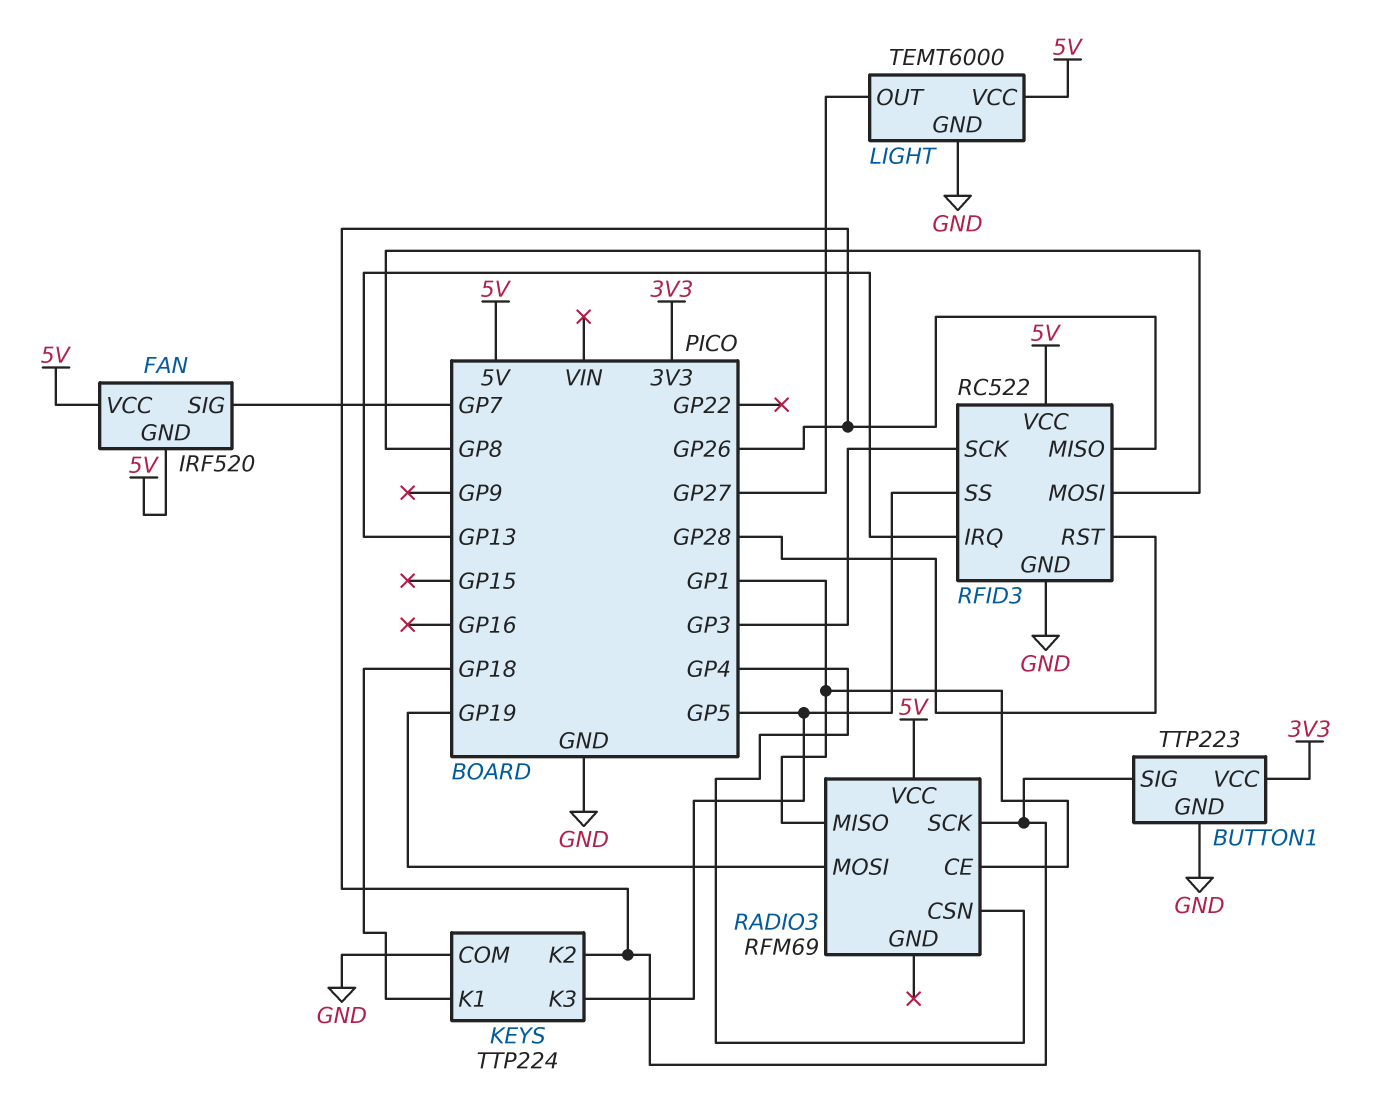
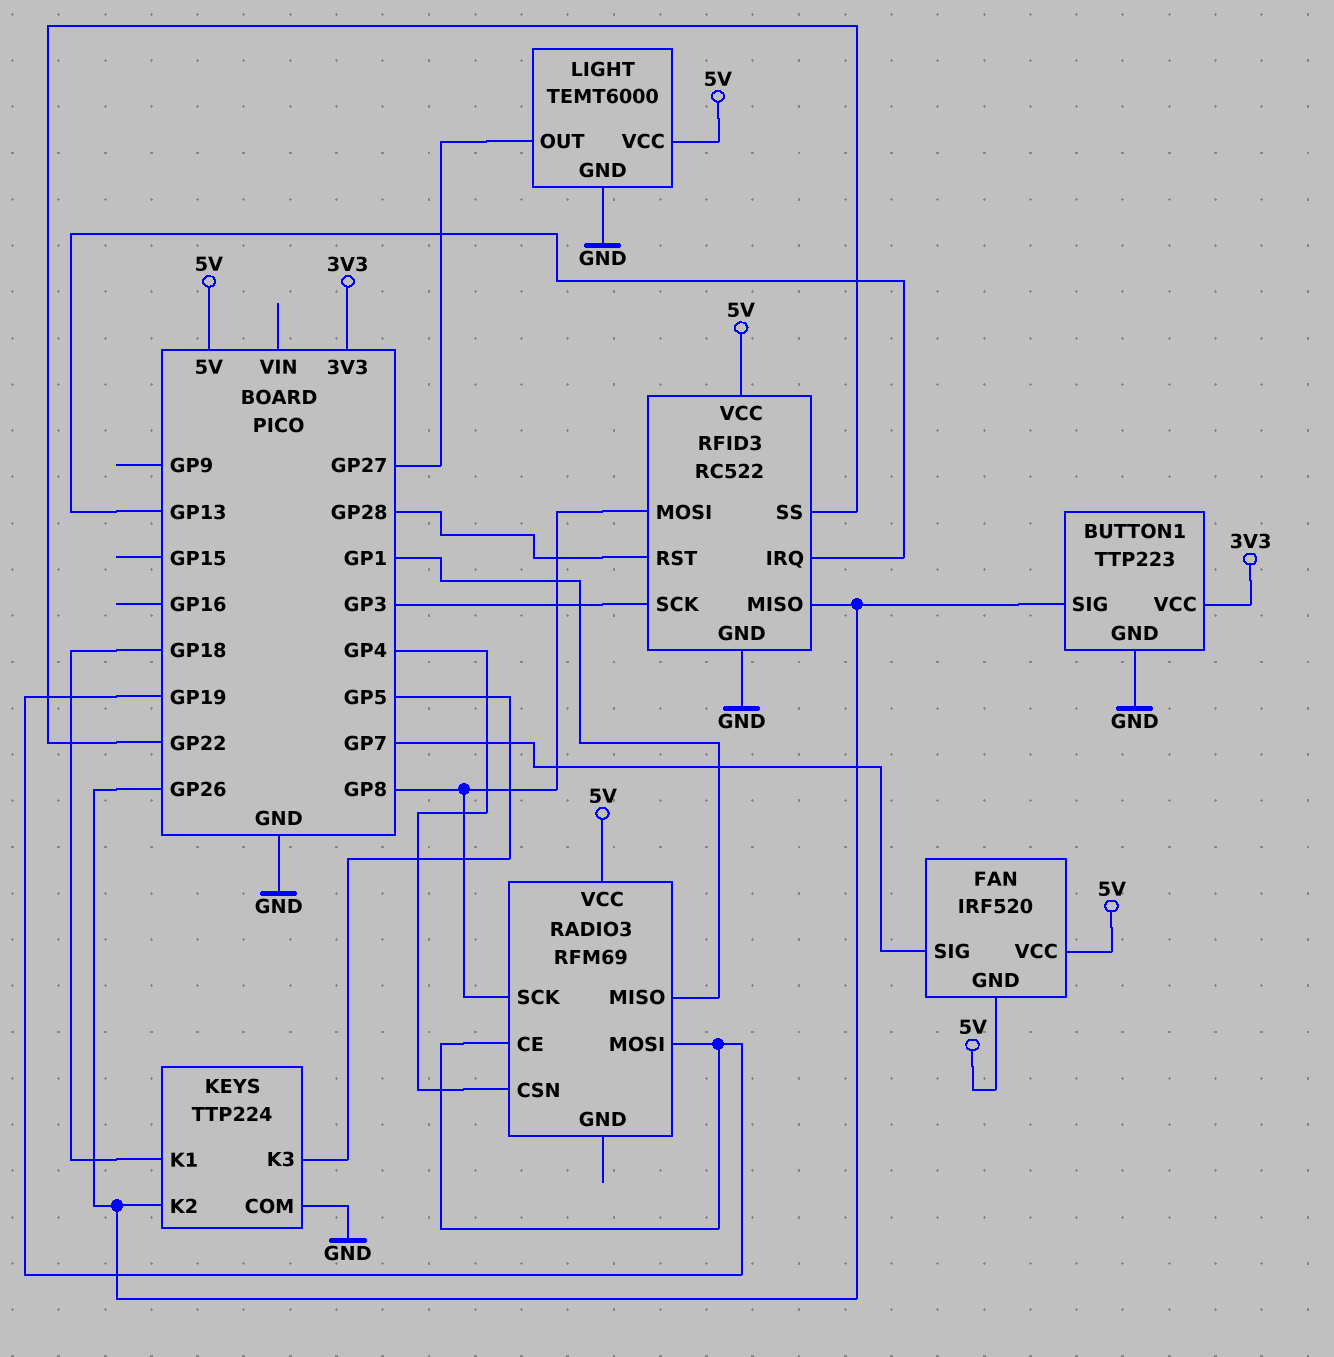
RADIO3 pin CE: GP1 -> GP19
RADIO3 pin SCK: GP26 -> GP8
RFID3 pin SS: GP5 -> GP22

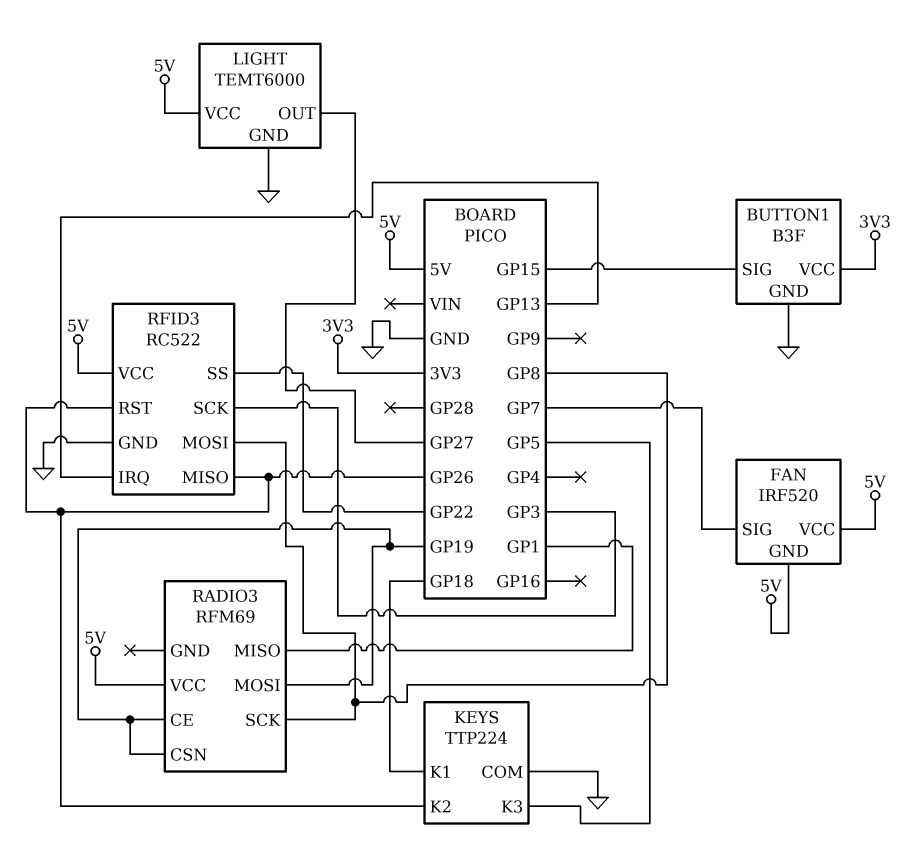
BUTTON1: TTP223 -> B3F
BUTTON1 pin SIG: GP26 -> GP15
RADIO3 pin CSN: GP4 -> GP19
RFID3 pin RST: GP28 -> GP26

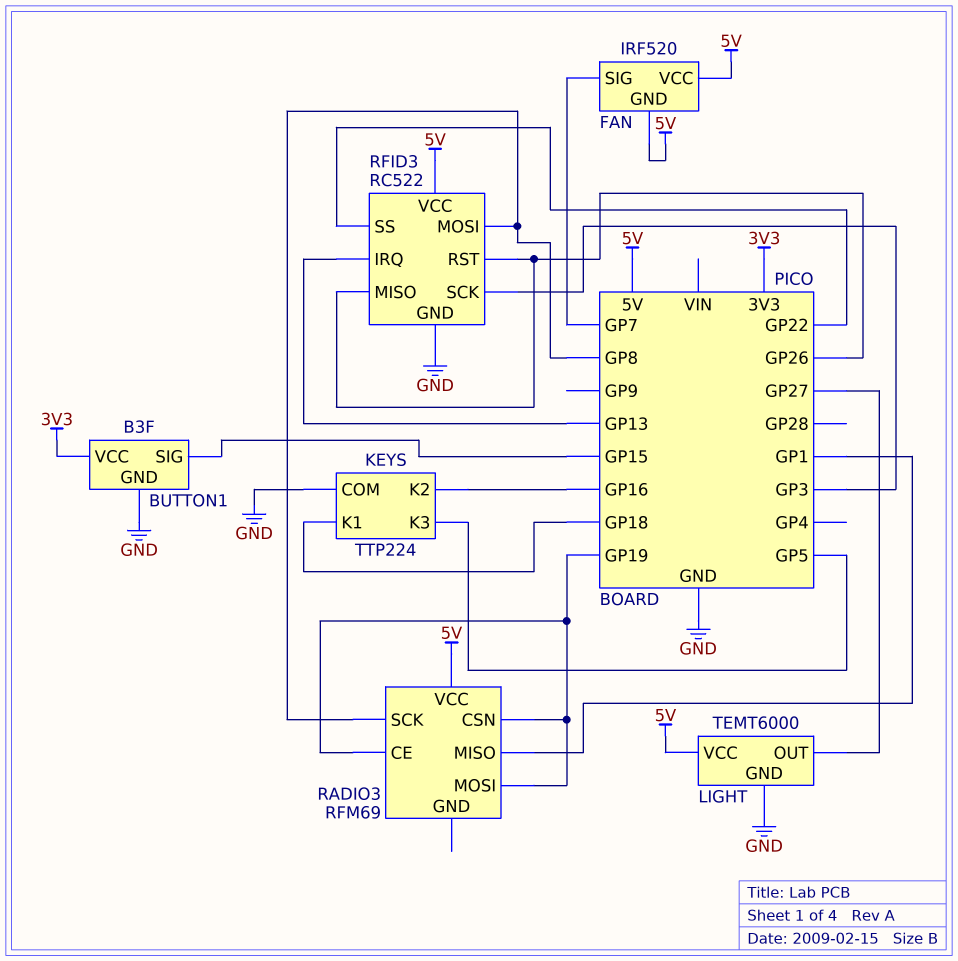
KEYS pin K2: GP26 -> GP16

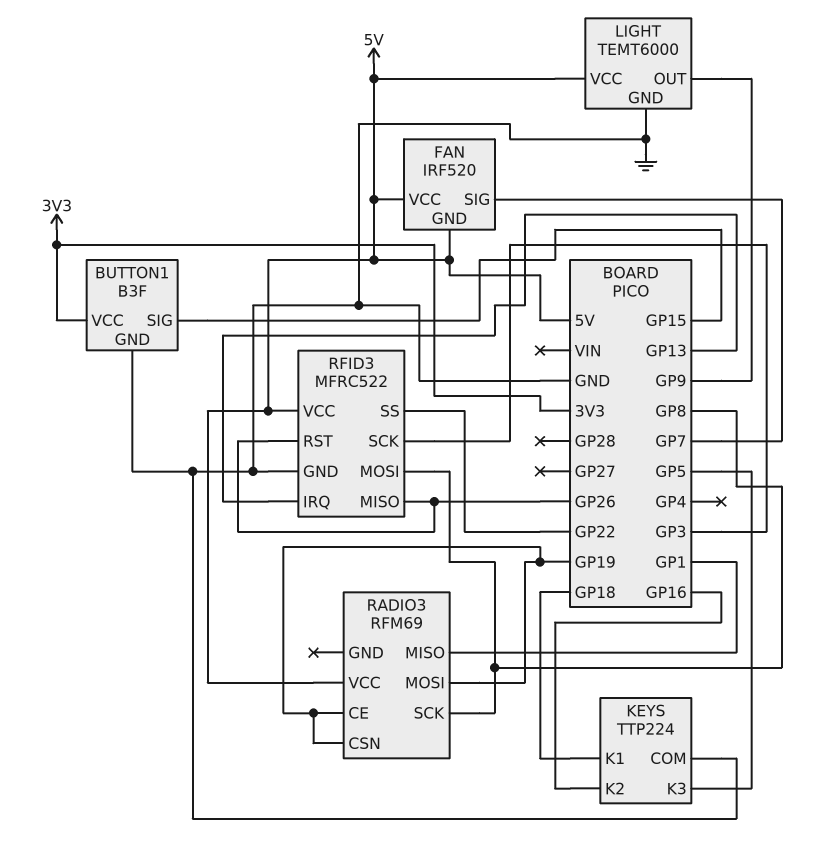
LIGHT pin OUT: GP27 -> GP9
RFID3: RC522 -> MFRC522

